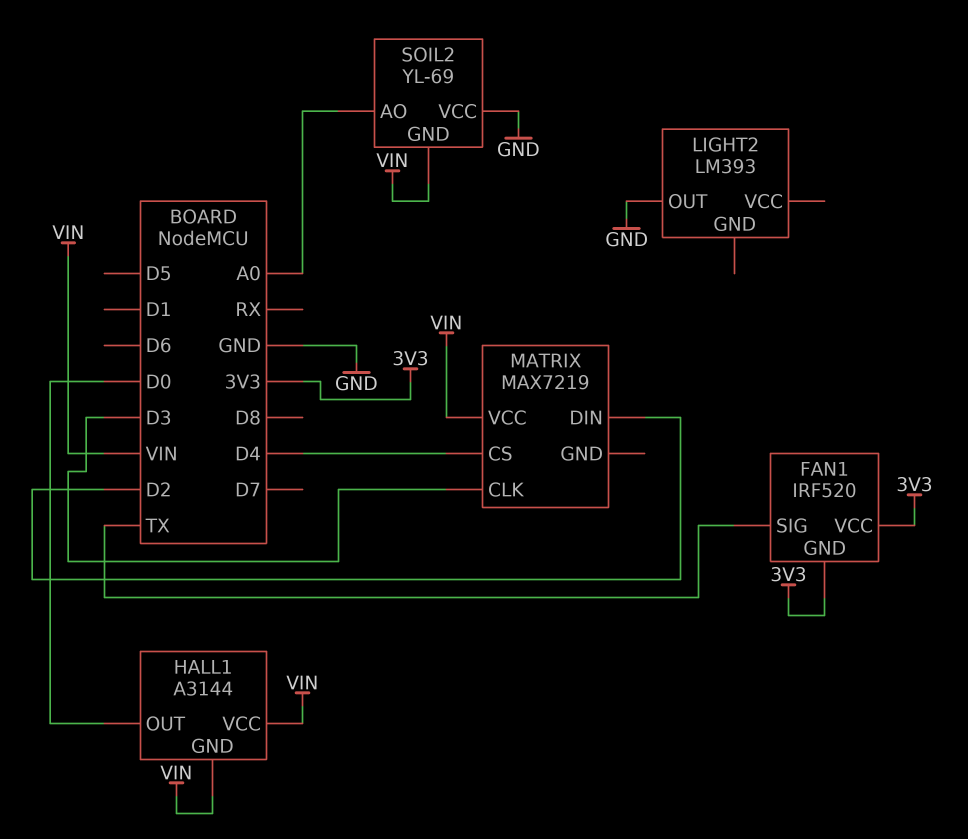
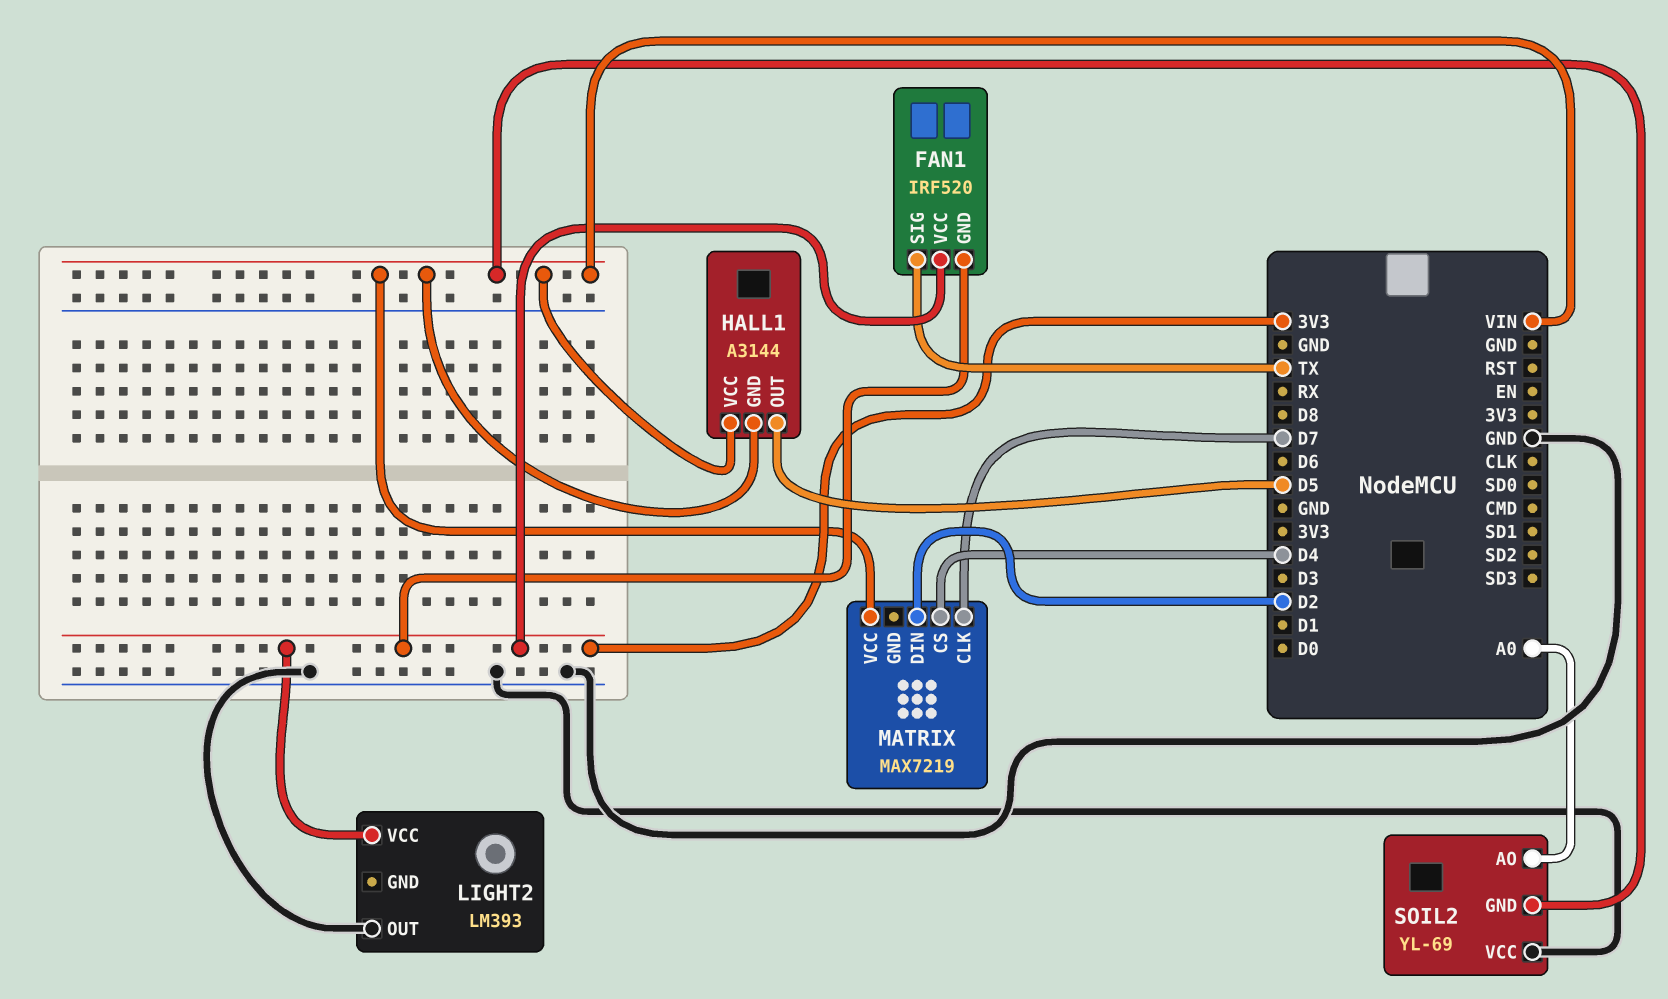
HALL1 pin OUT: D0 -> D5
LIGHT2 pin VCC: none -> 3V3
MATRIX pin CLK: D3 -> D7

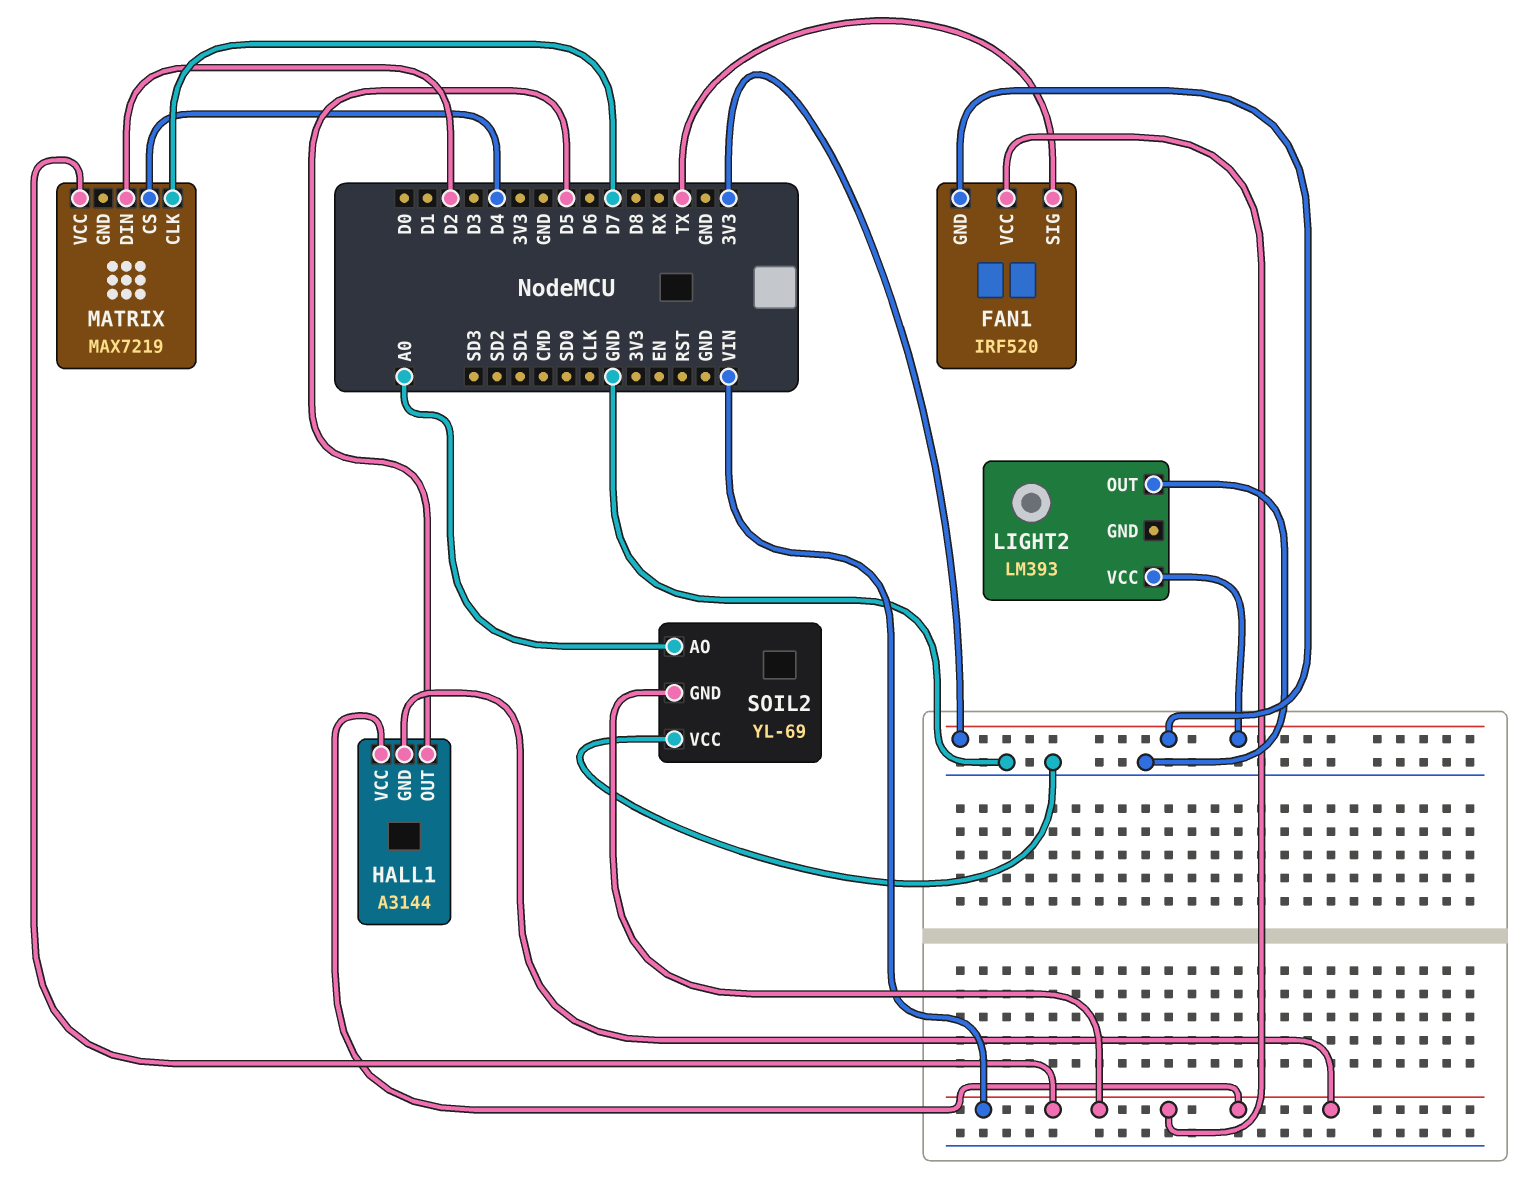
FAN1 pin VCC: 3V3 -> VIN

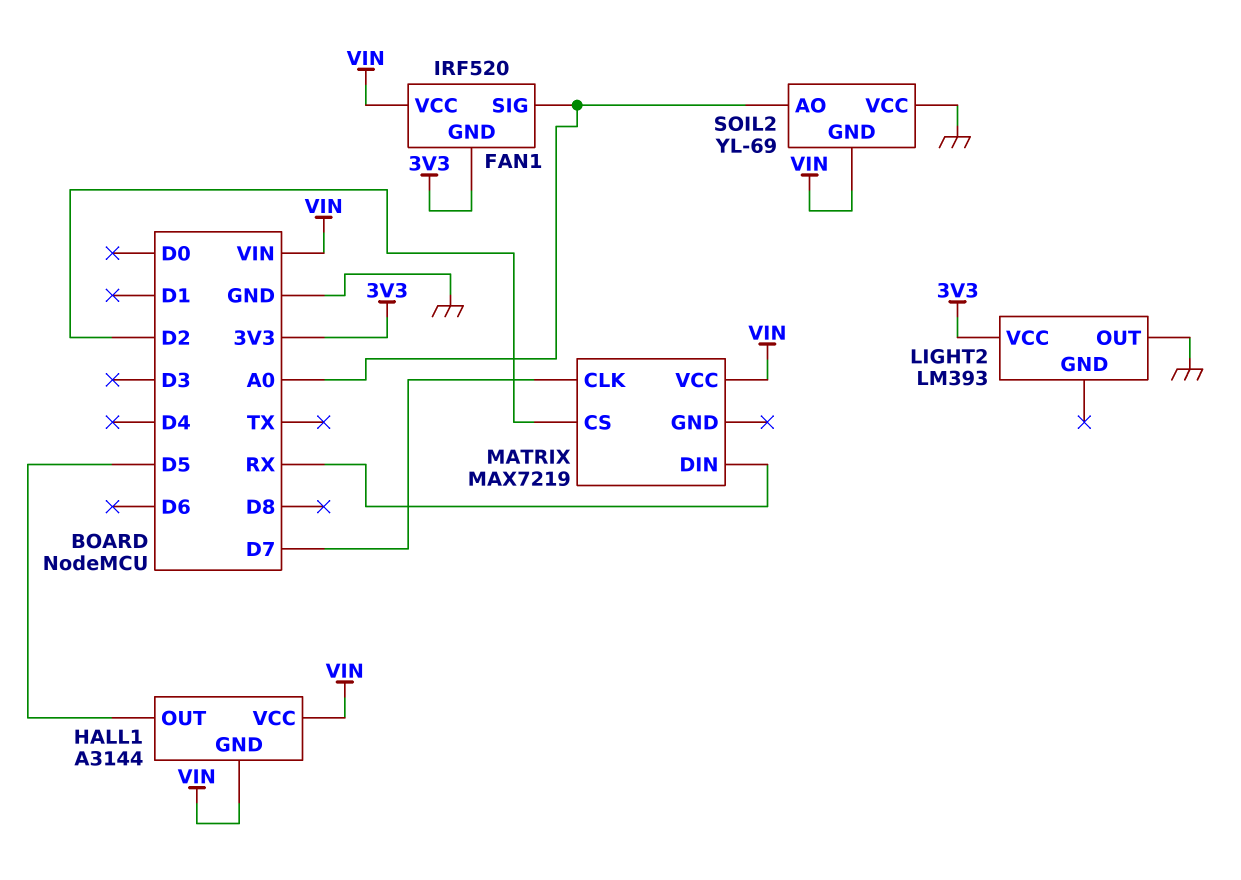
FAN1 pin SIG: TX -> A0
MATRIX pin CS: D4 -> D2
MATRIX pin DIN: D2 -> RX

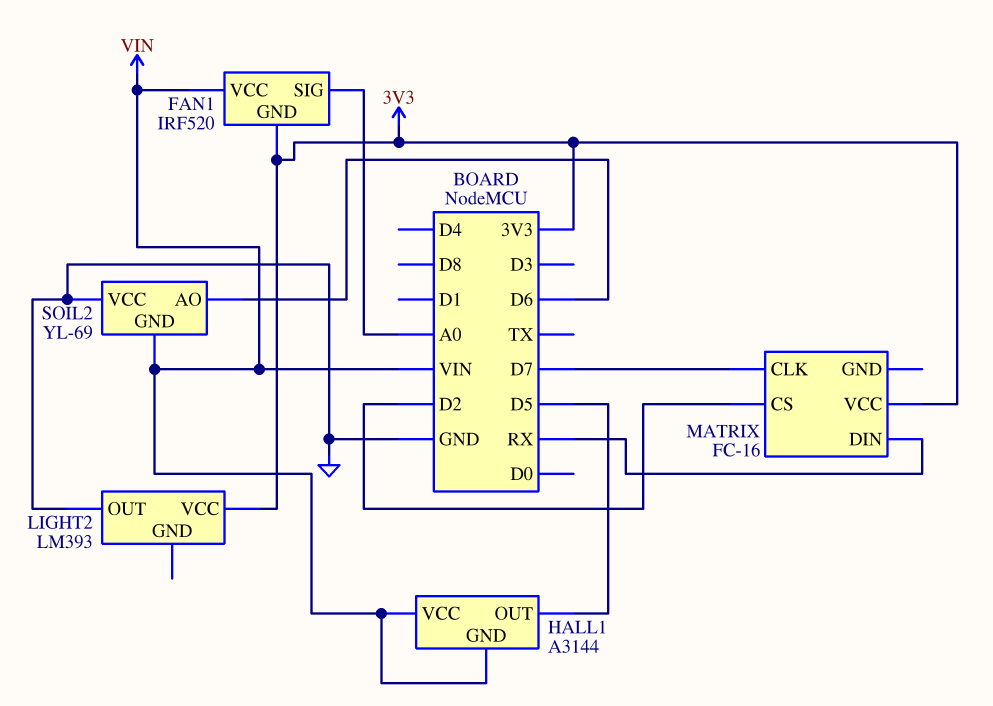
MATRIX: MAX7219 -> FC-16
MATRIX pin VCC: VIN -> 3V3
SOIL2 pin AO: A0 -> D6

